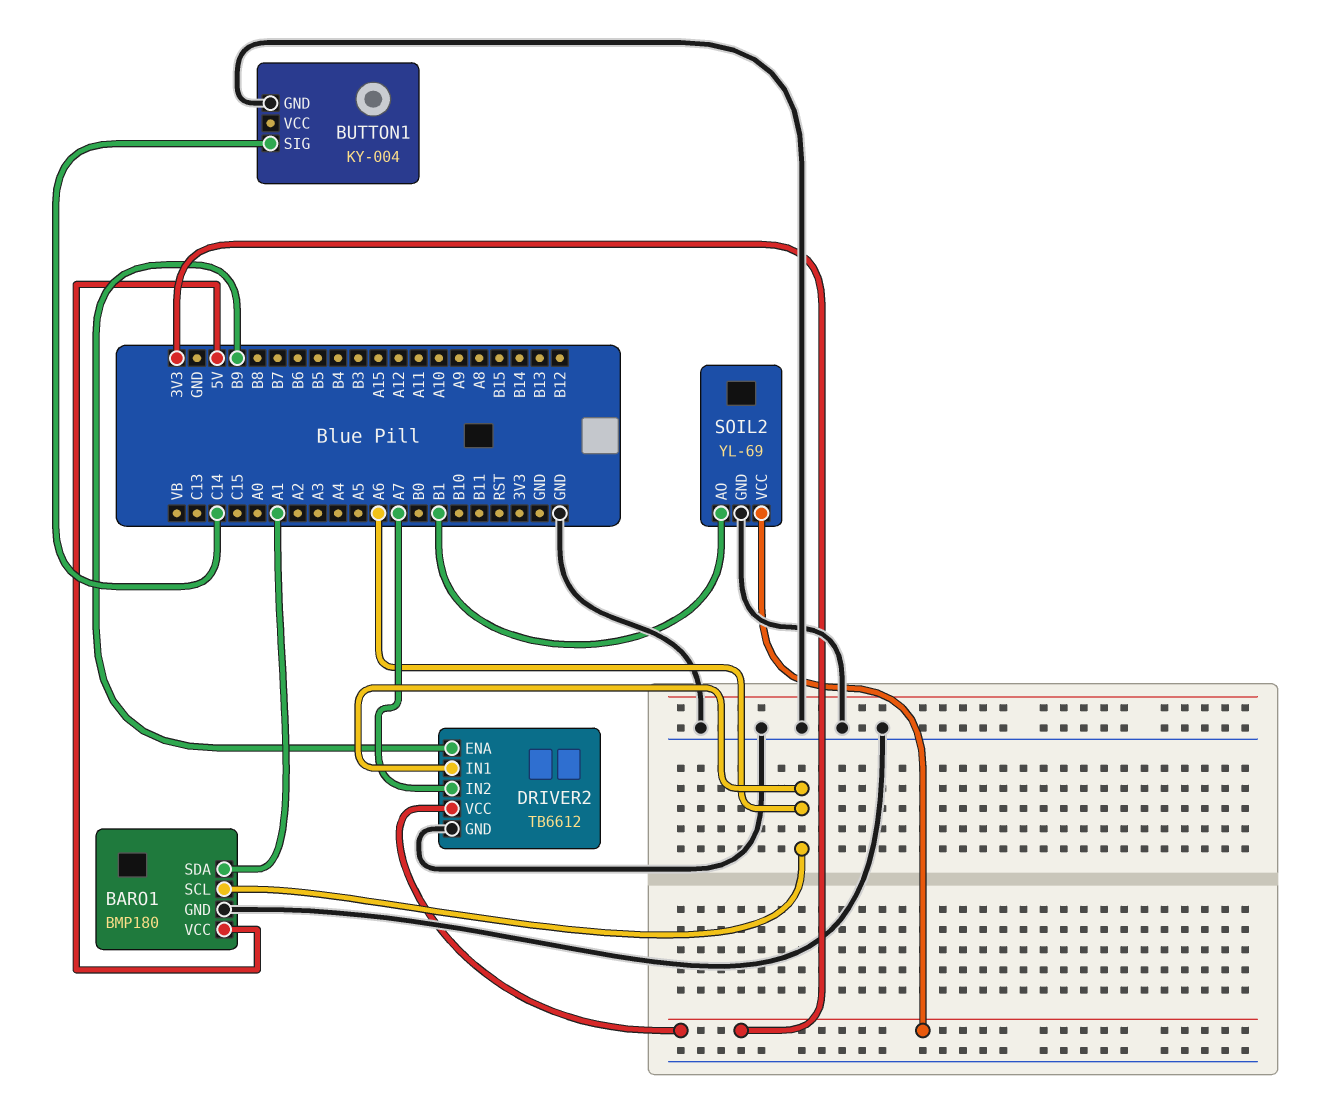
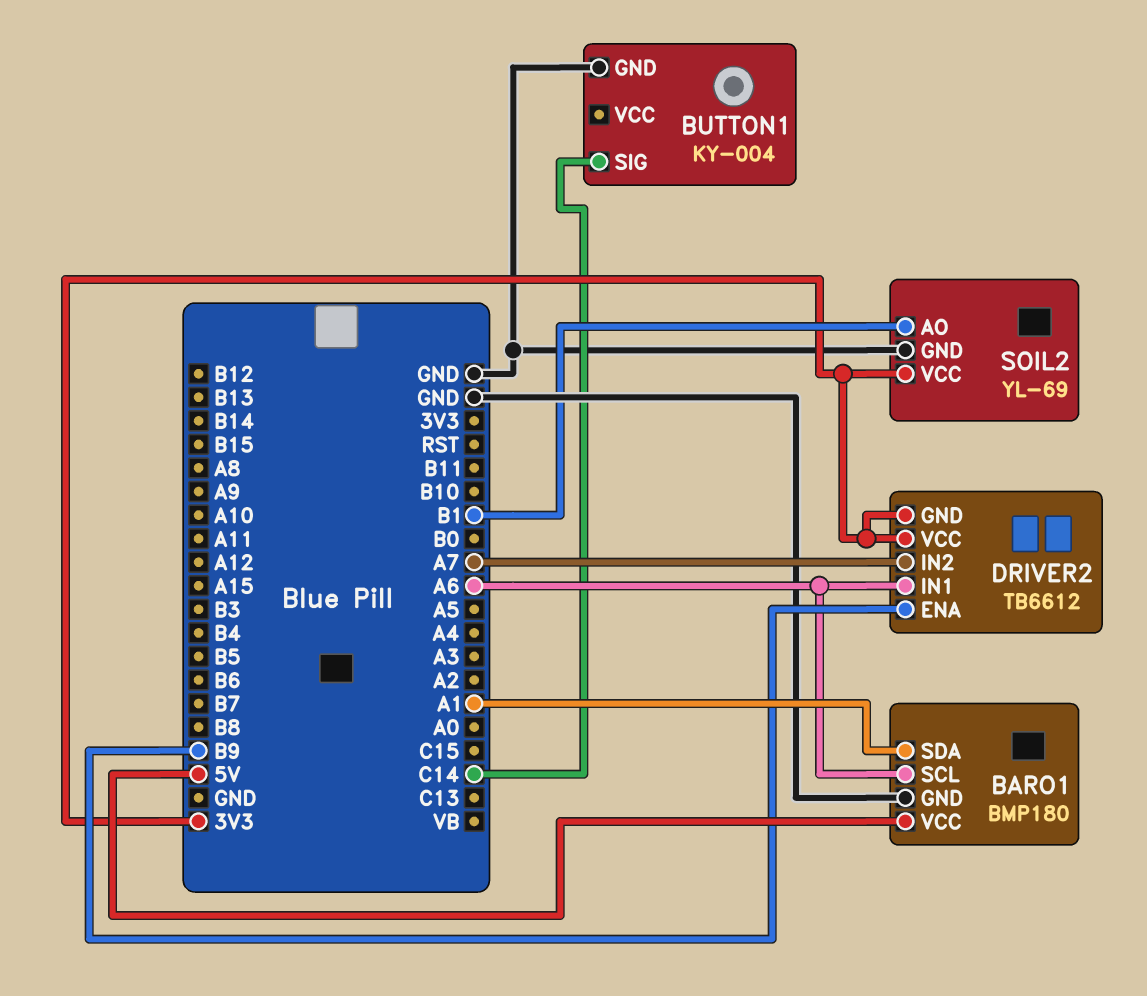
DRIVER2 pin GND: GND -> 3V3

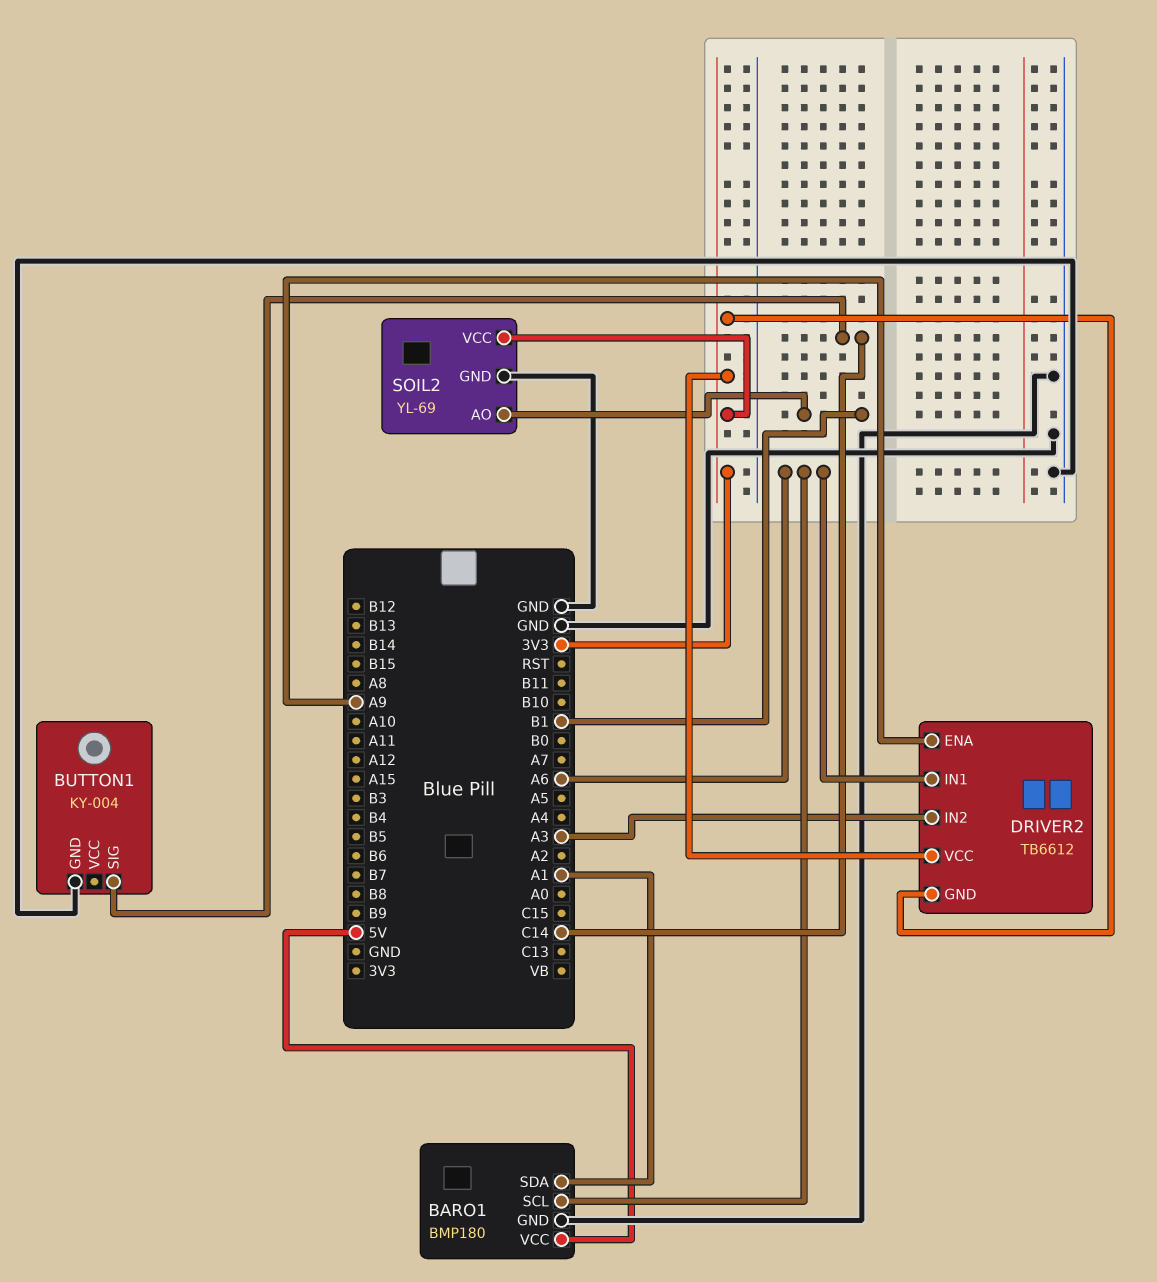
DRIVER2 pin ENA: B9 -> A9
DRIVER2 pin IN2: A7 -> A3

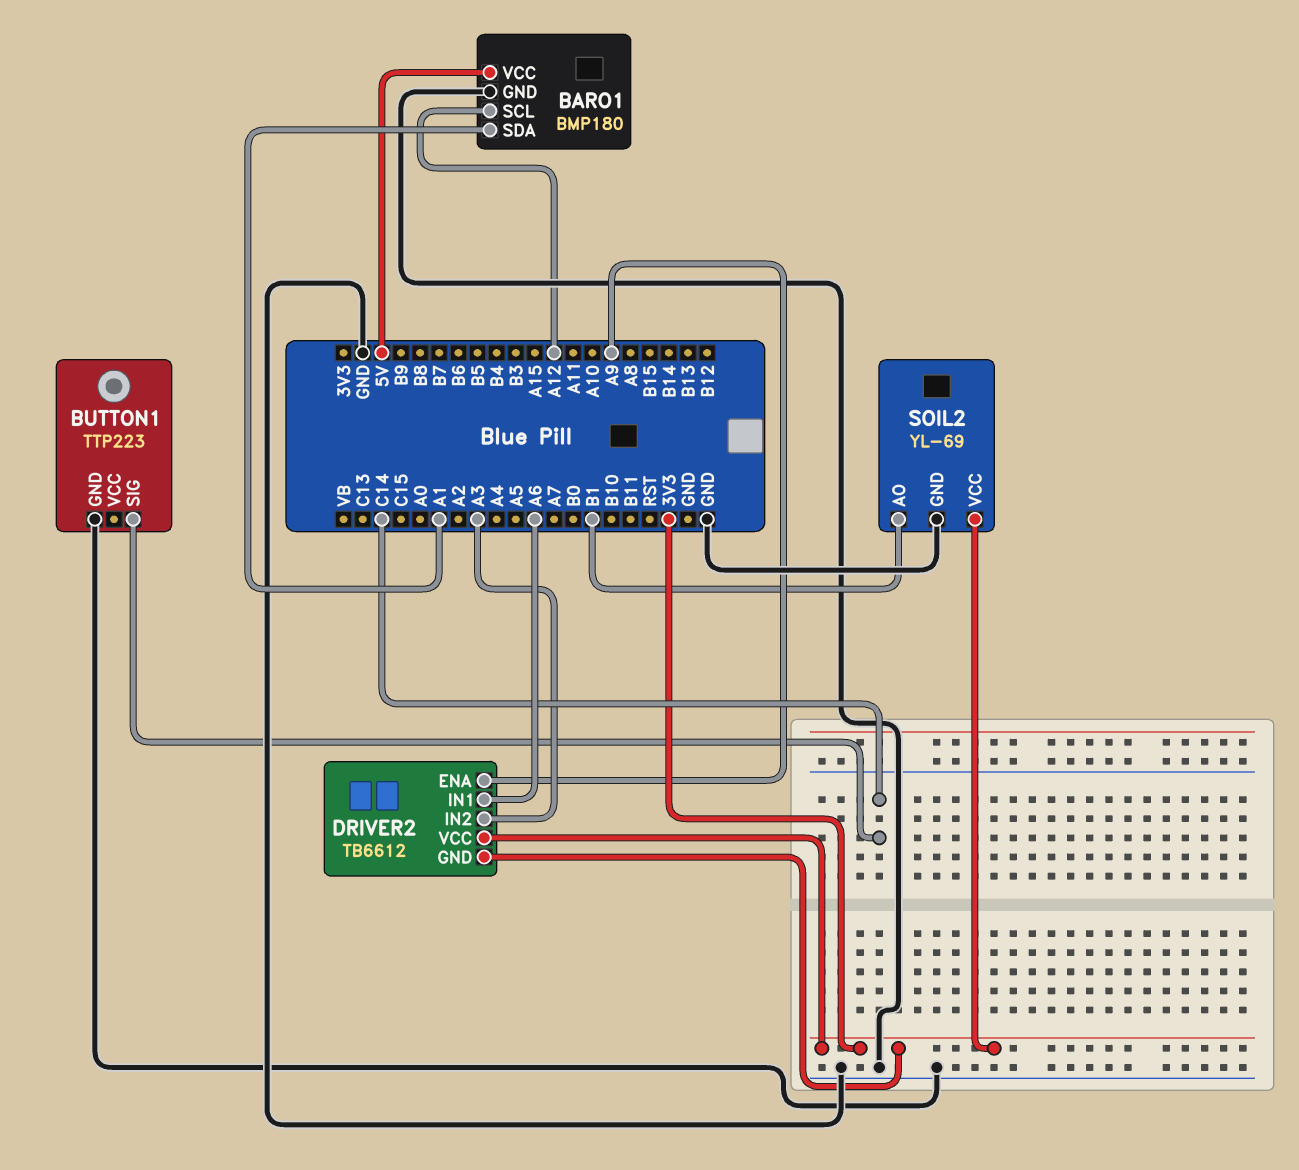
BARO1 pin SCL: A6 -> A12
BUTTON1: KY-004 -> TTP223

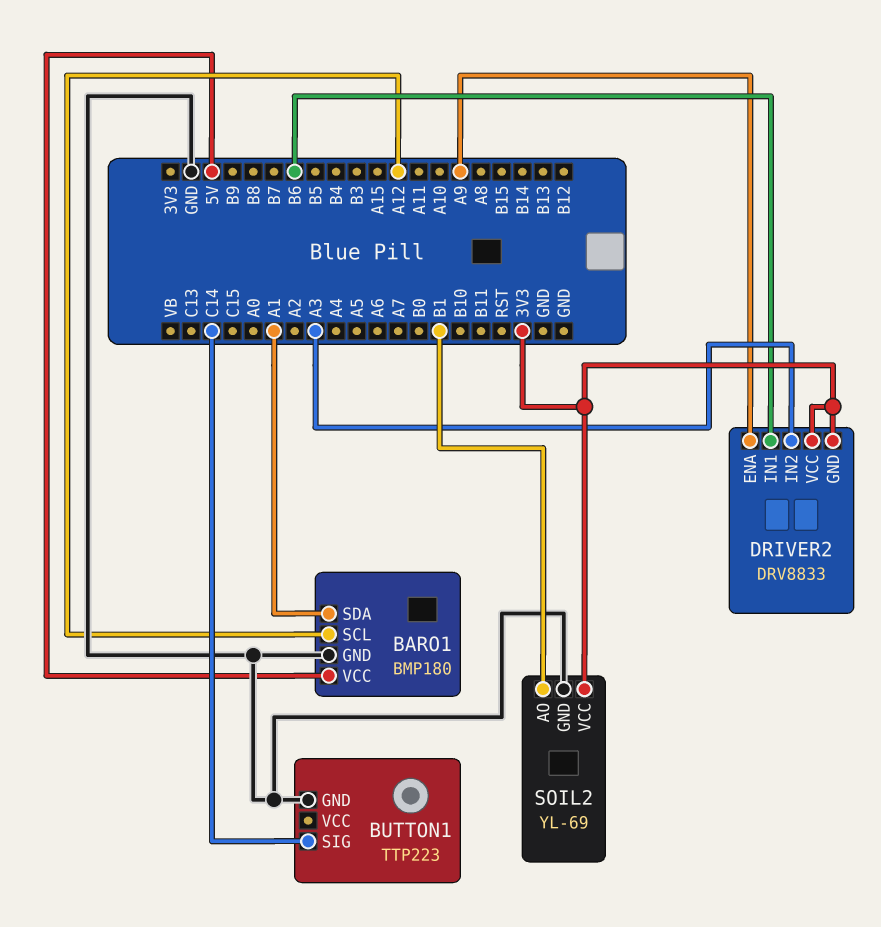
DRIVER2: TB6612 -> DRV8833
DRIVER2 pin IN1: A6 -> B6

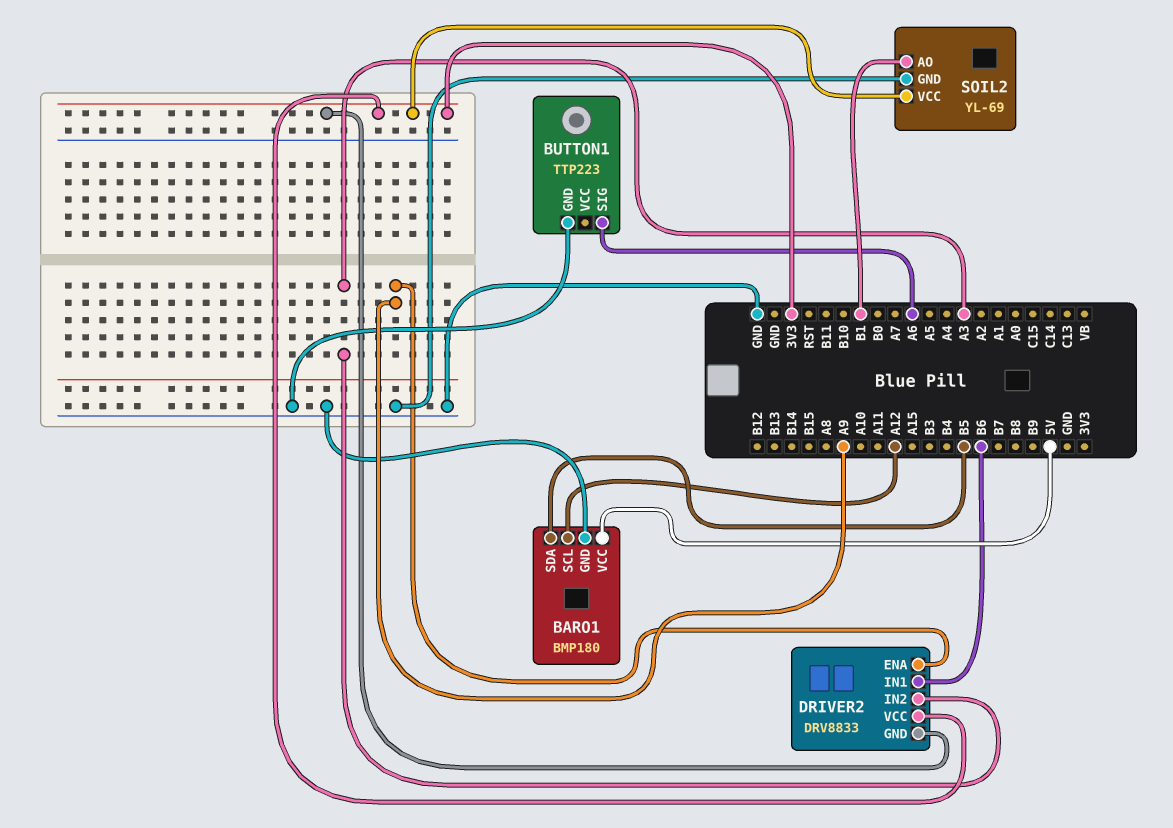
BARO1 pin SDA: A1 -> B5
BUTTON1 pin SIG: C14 -> A6

